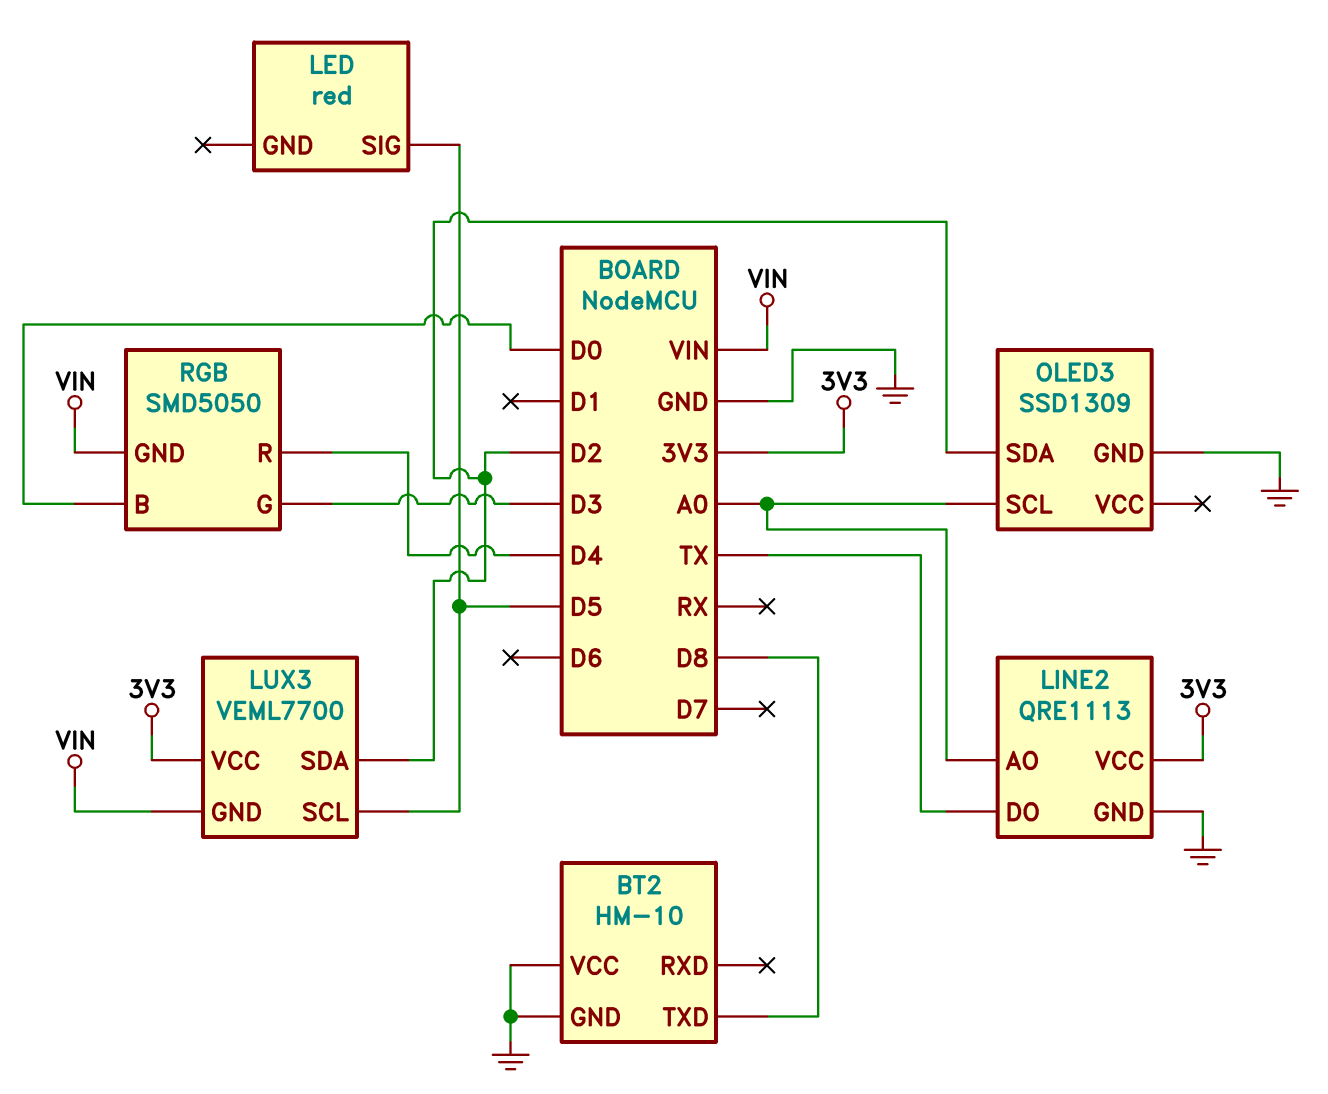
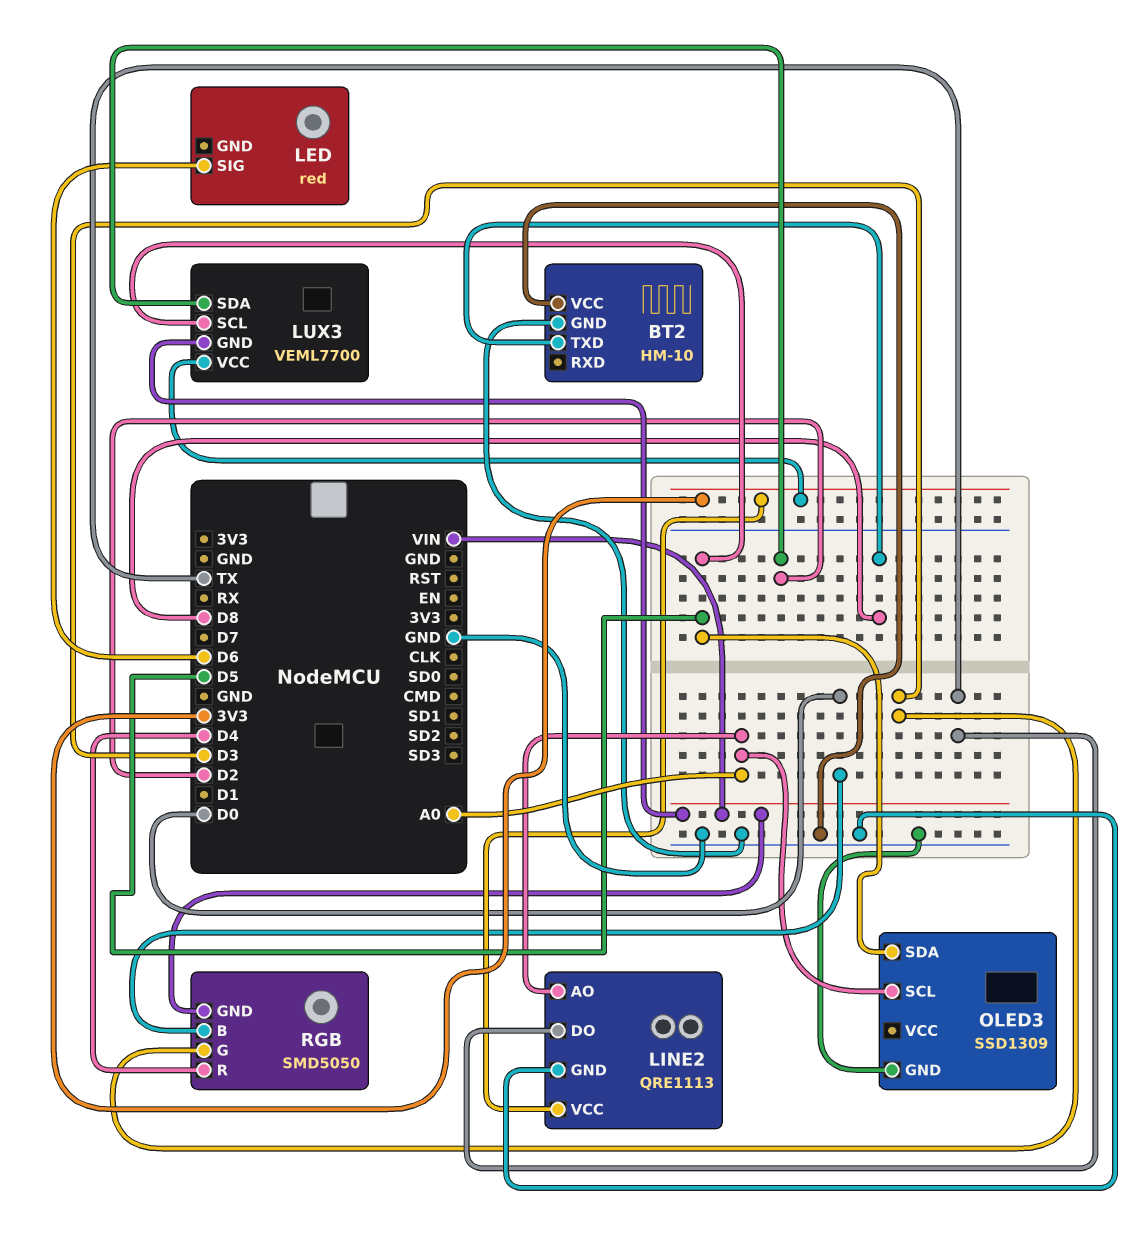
LED pin SIG: D5 -> D6
OLED3 pin SDA: D2 -> D5

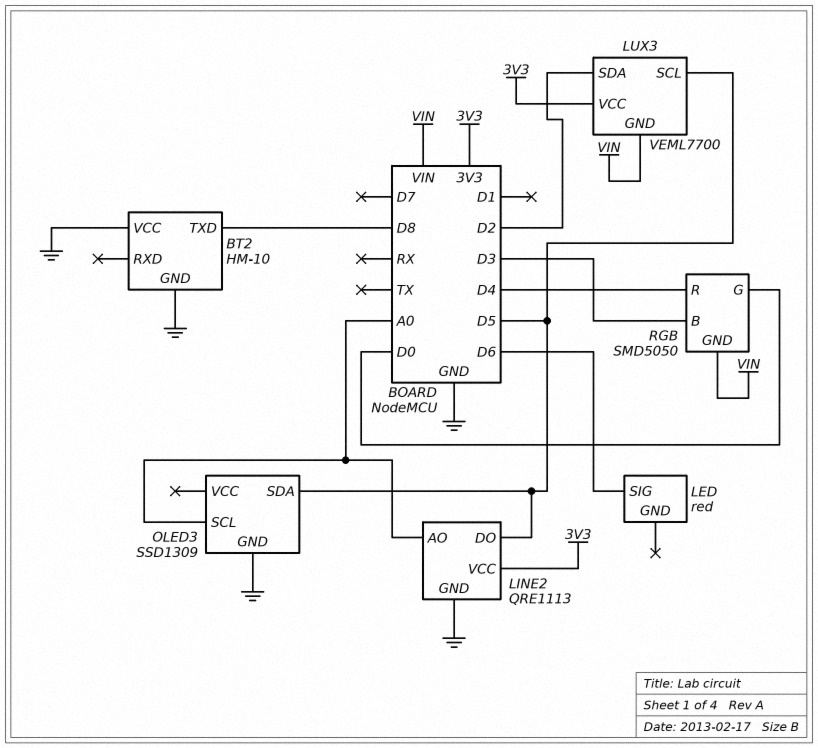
LINE2 pin DO: TX -> D5
RGB pin B: D0 -> D3
RGB pin G: D3 -> D0

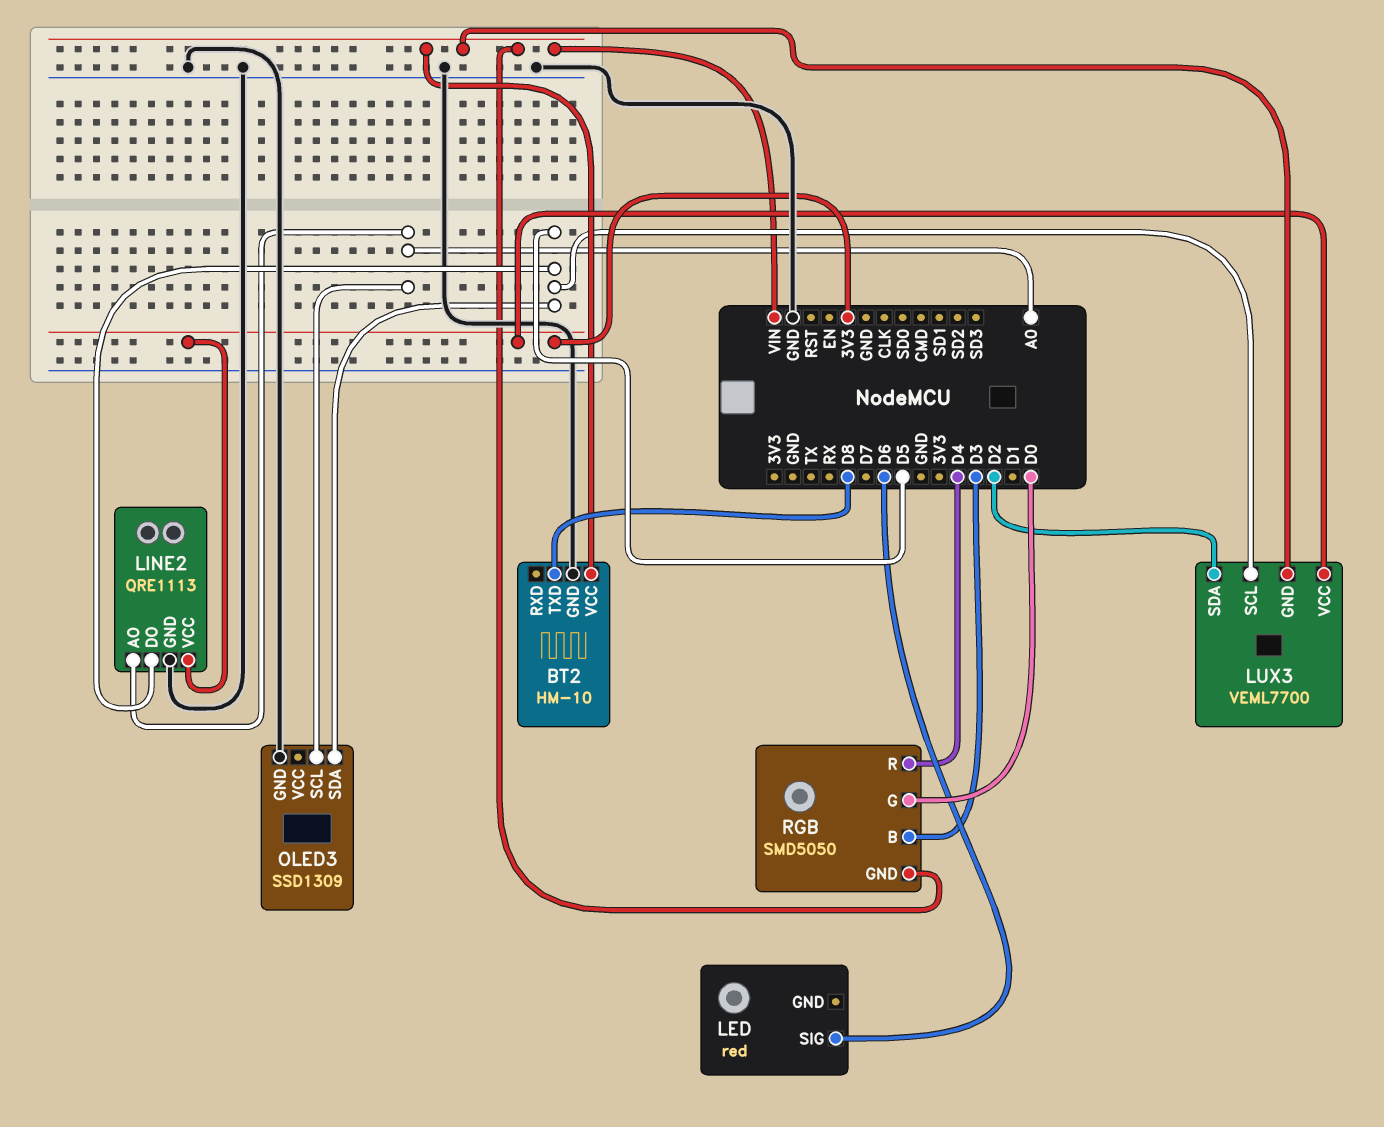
BT2 pin VCC: GND -> VIN

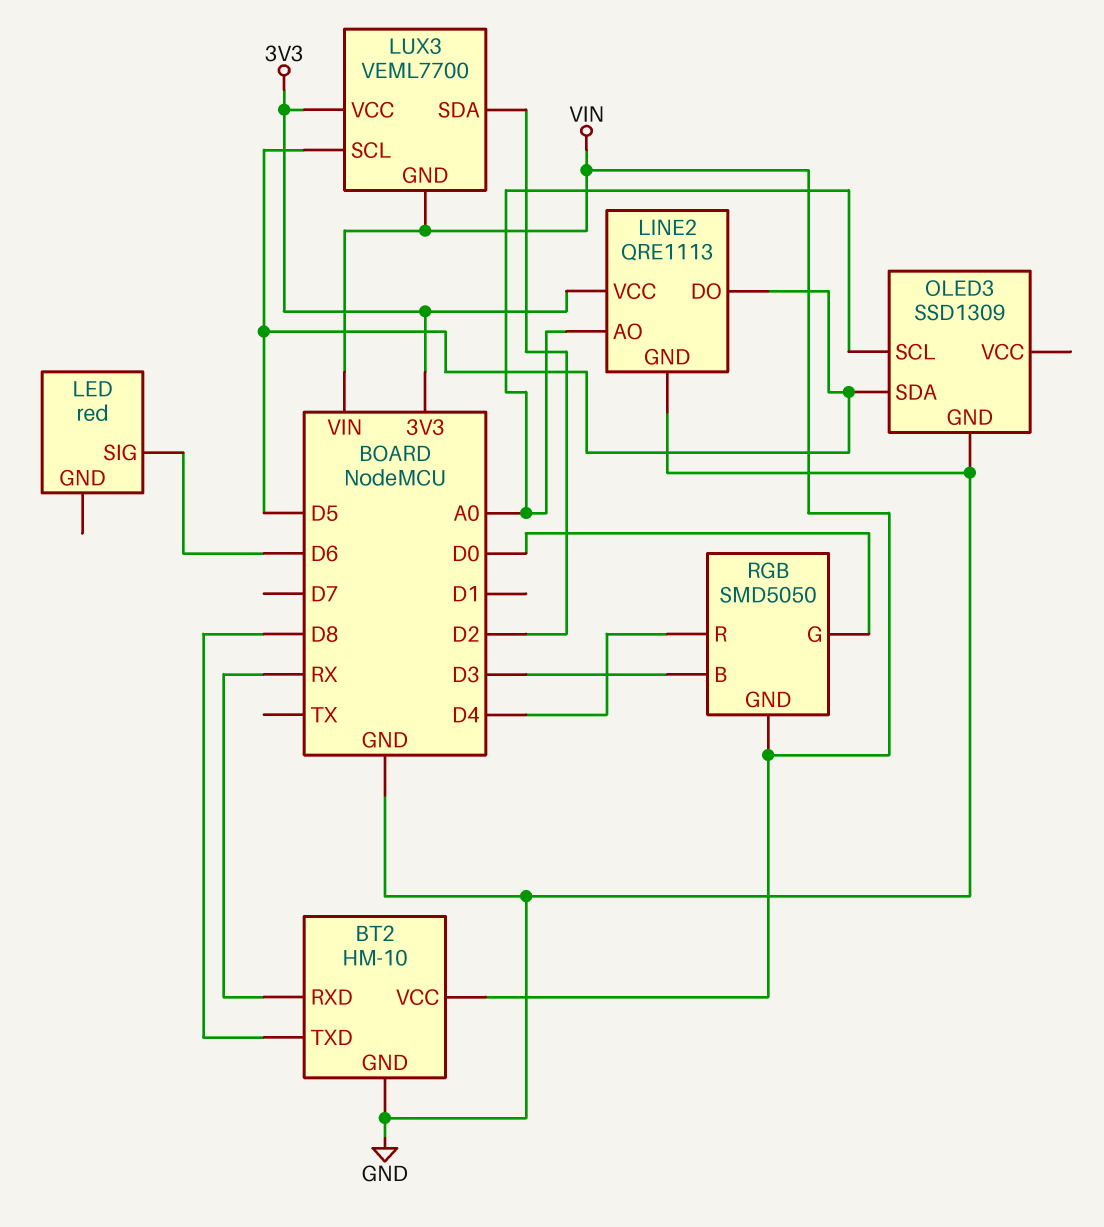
BT2 pin RXD: none -> RX

